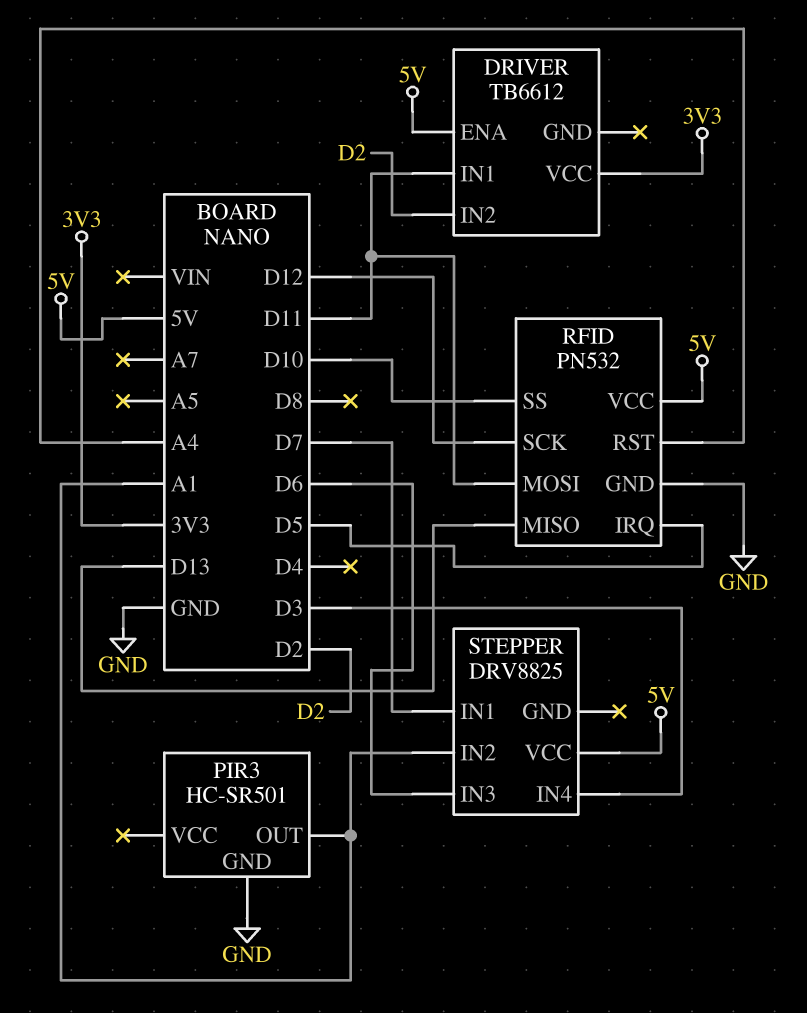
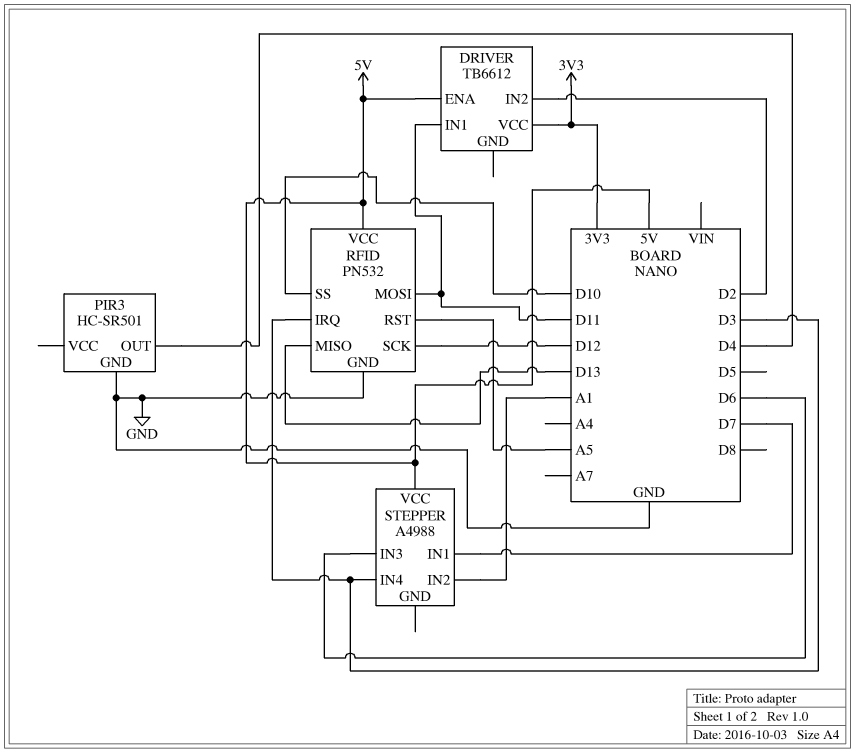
PIR3 pin OUT: A1 -> D4
RFID pin IRQ: D5 -> D3
RFID pin RST: A4 -> A5
STEPPER: DRV8825 -> A4988

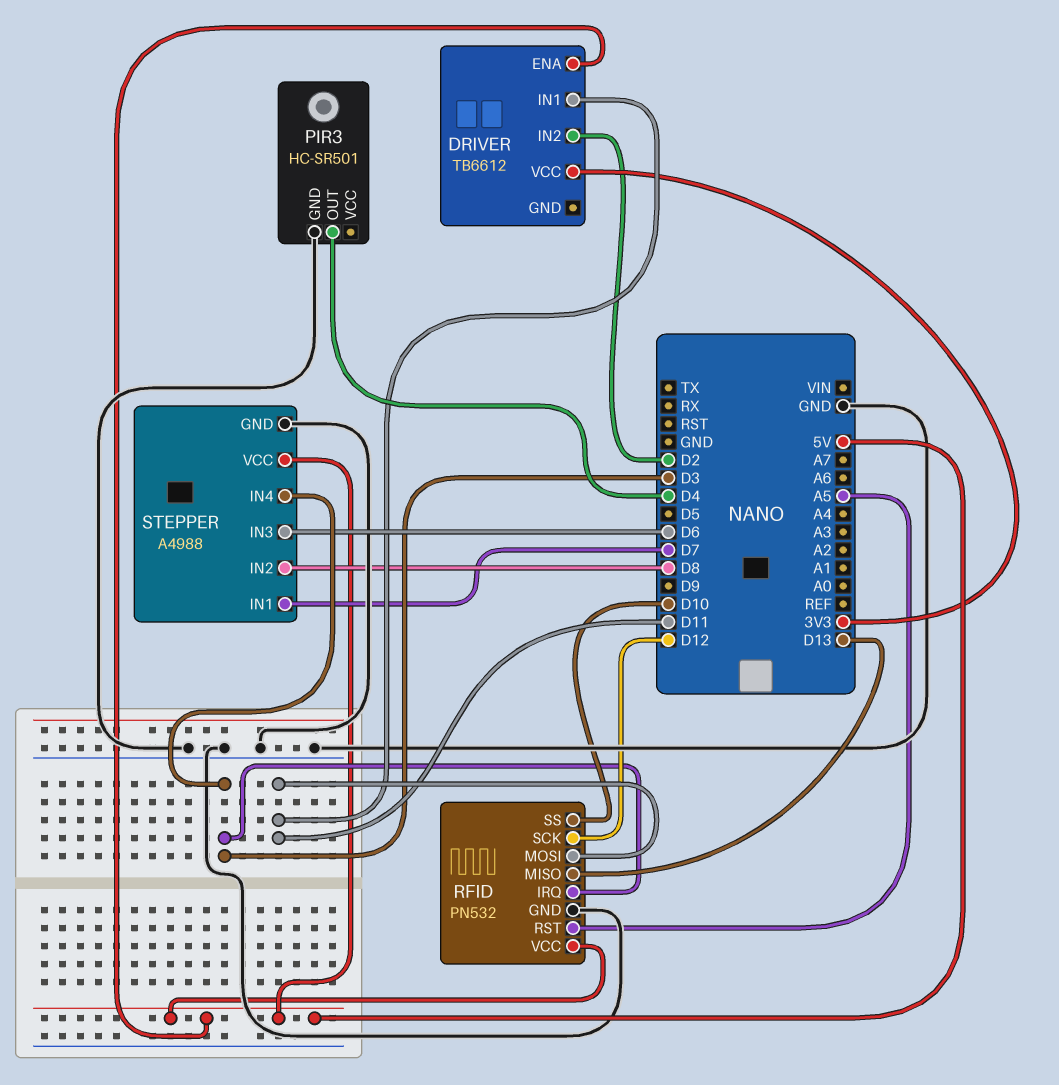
STEPPER pin GND: none -> GND
STEPPER pin IN2: A1 -> D8

